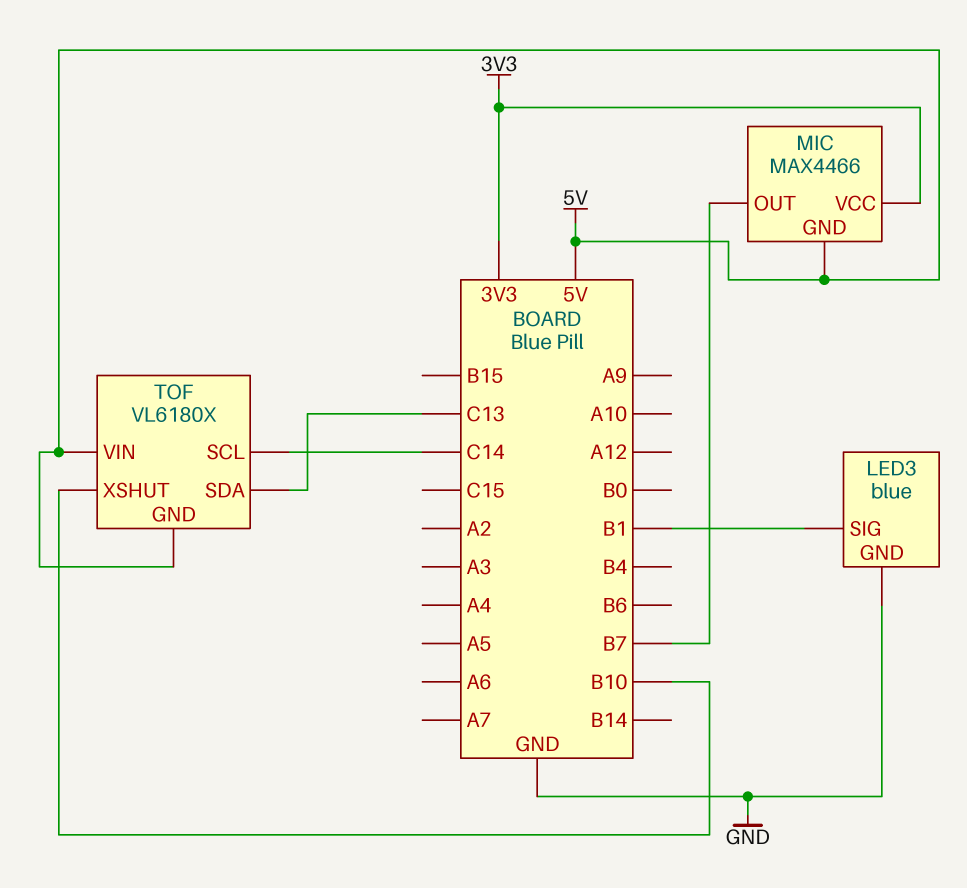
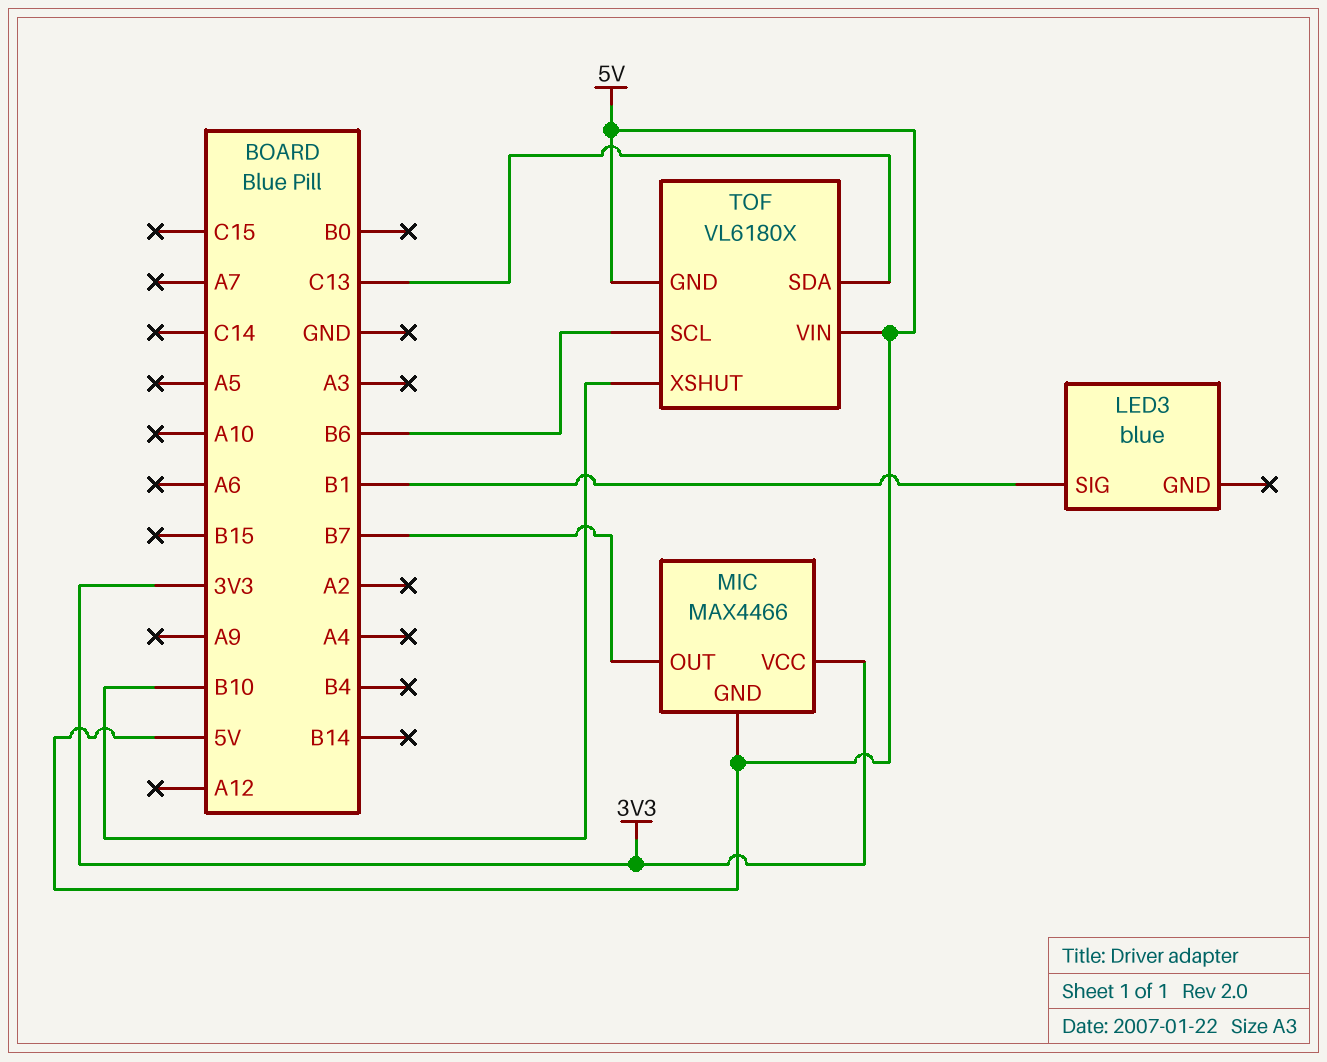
LED3 pin GND: GND -> none
TOF pin SCL: C14 -> B6

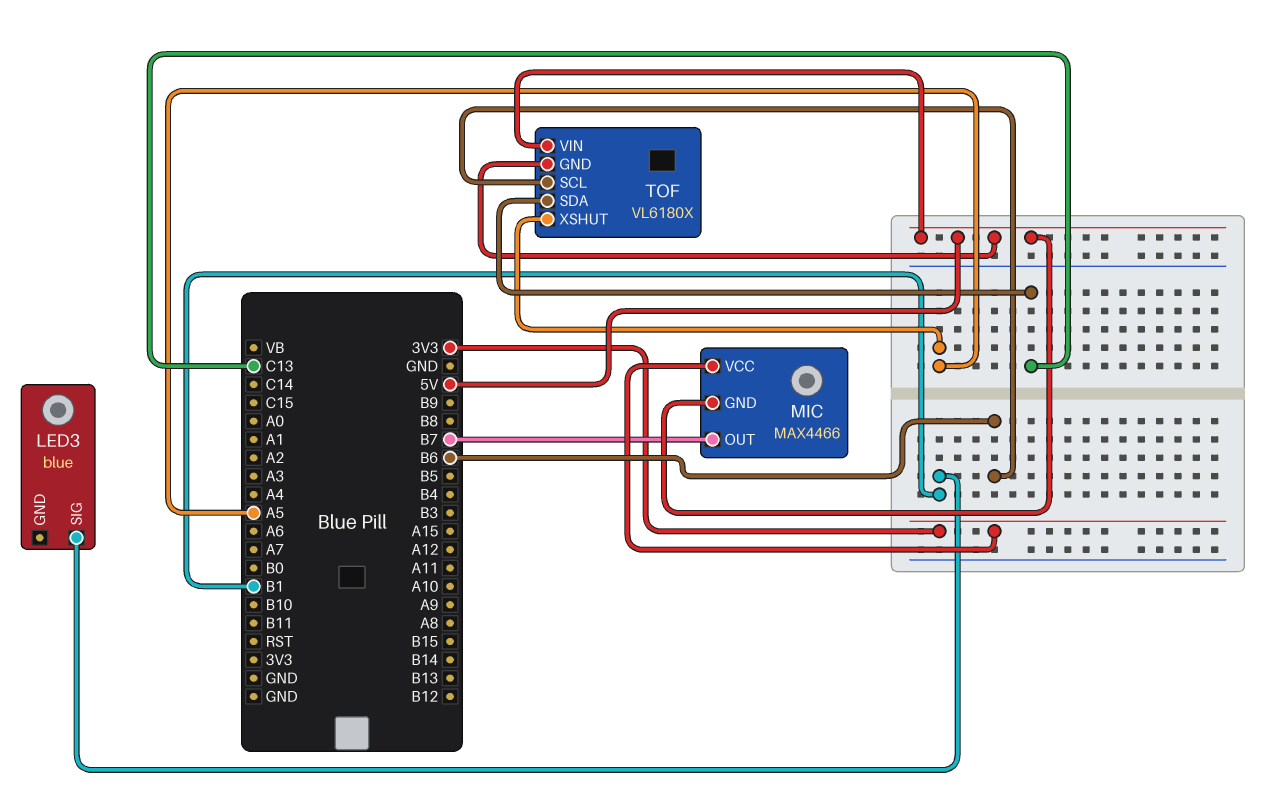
TOF pin XSHUT: B10 -> A5

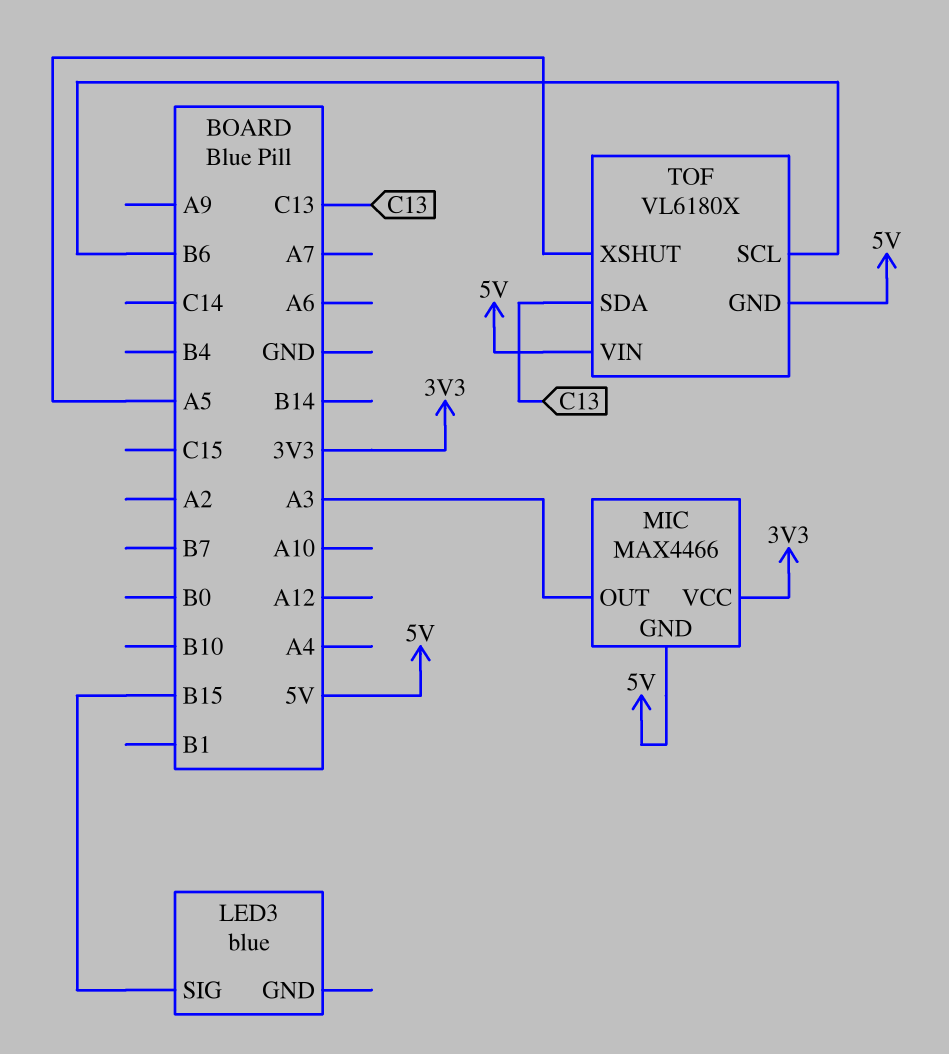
LED3 pin SIG: B1 -> B15
MIC pin OUT: B7 -> A3

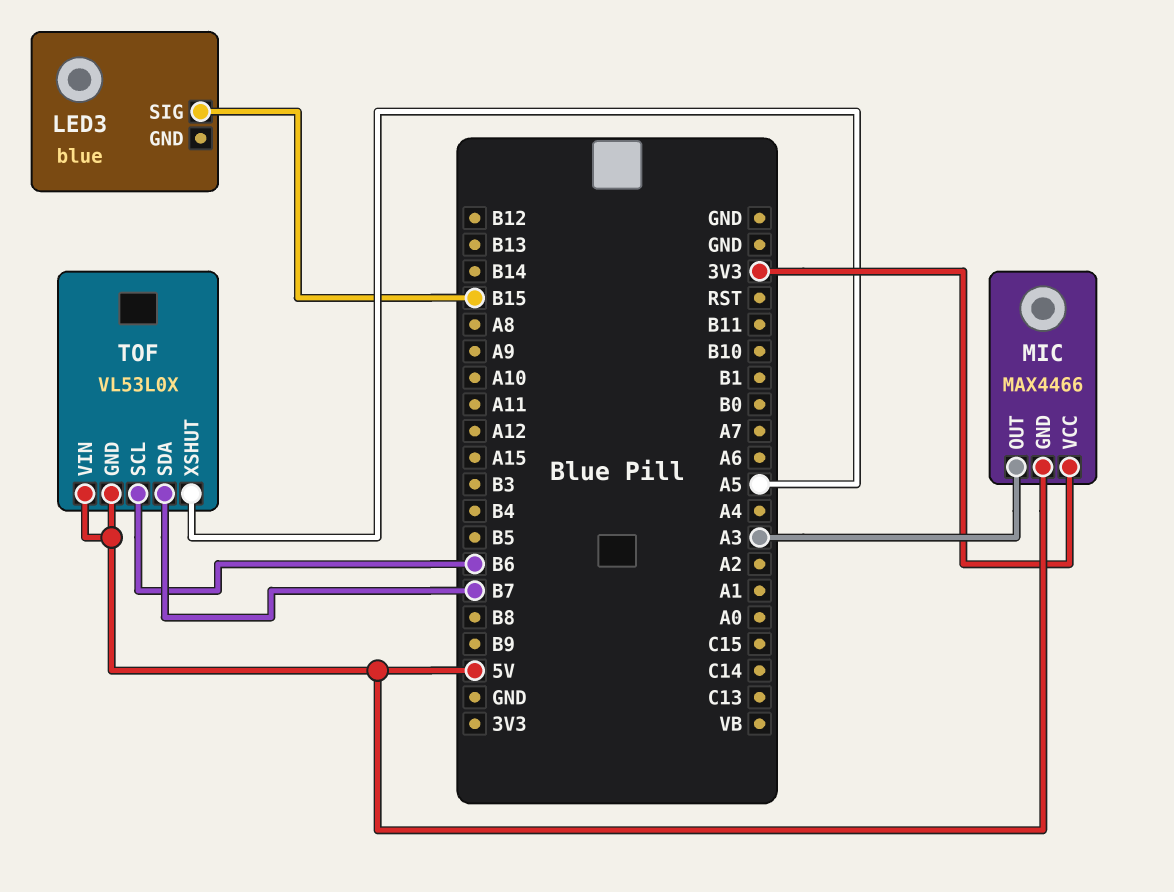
TOF: VL6180X -> VL53L0X
TOF pin SDA: C13 -> B7

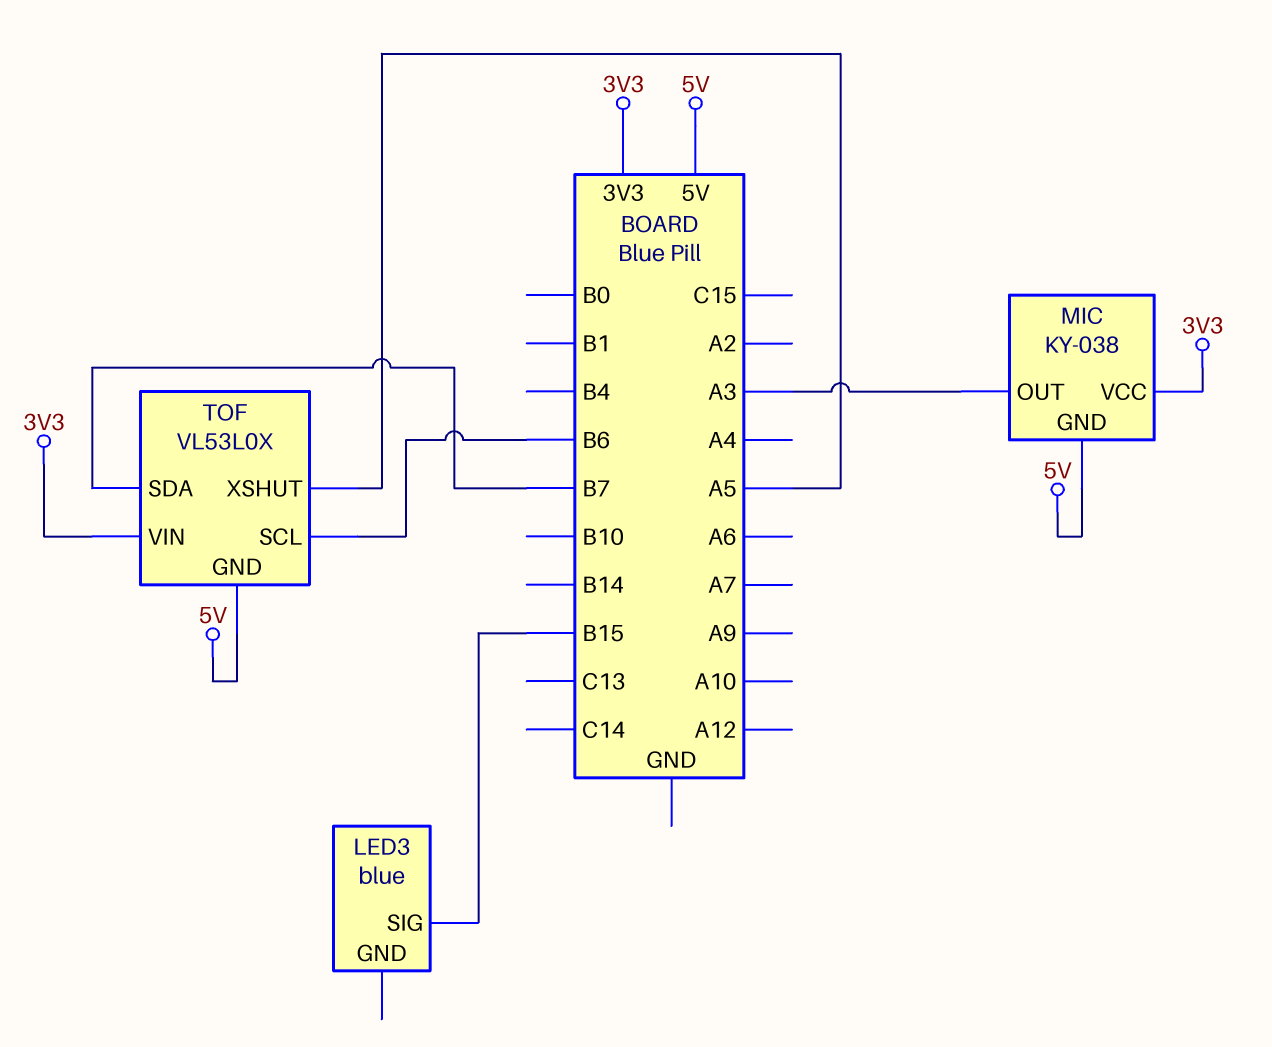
MIC: MAX4466 -> KY-038
TOF pin VIN: 5V -> 3V3

